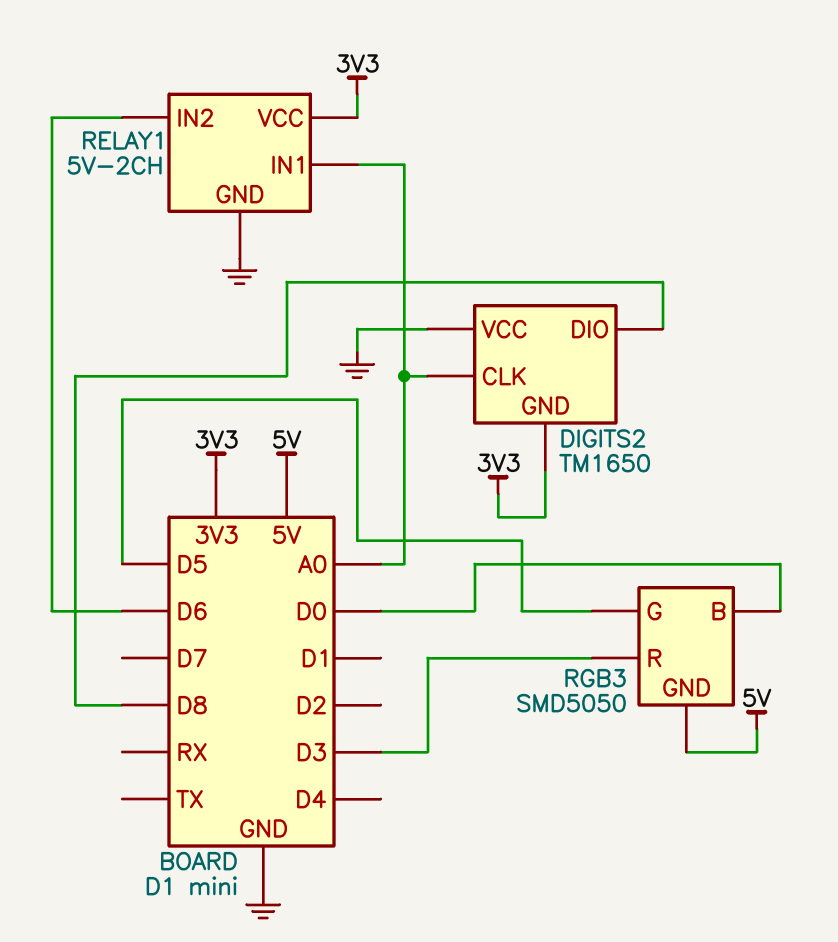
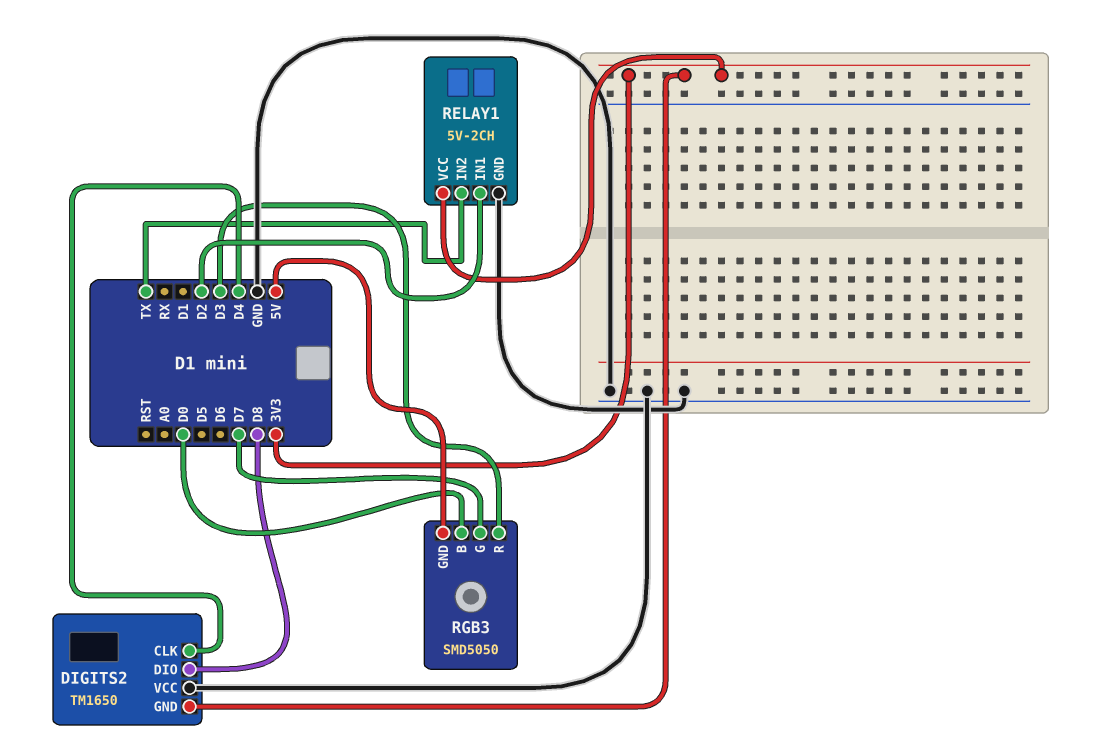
DIGITS2 pin CLK: A0 -> D4
RELAY1 pin IN1: A0 -> D2
RELAY1 pin IN2: D6 -> TX
RGB3 pin G: D5 -> D7

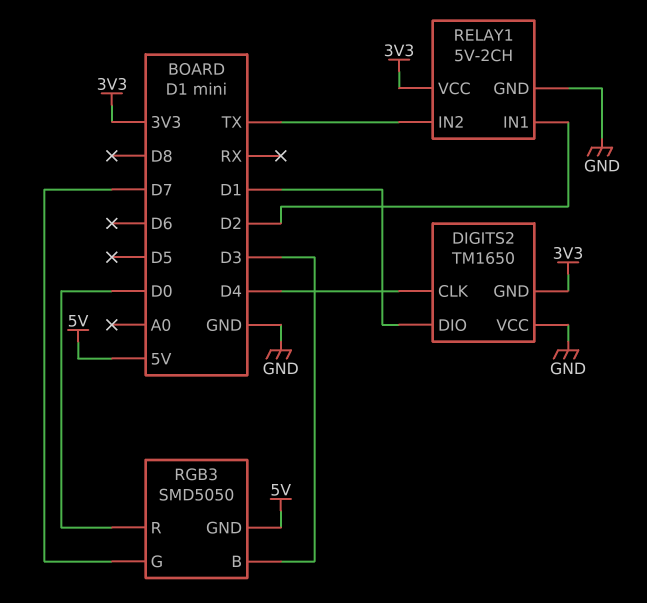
DIGITS2 pin DIO: D8 -> D1
RGB3 pin B: D0 -> D3
RGB3 pin R: D3 -> D0

